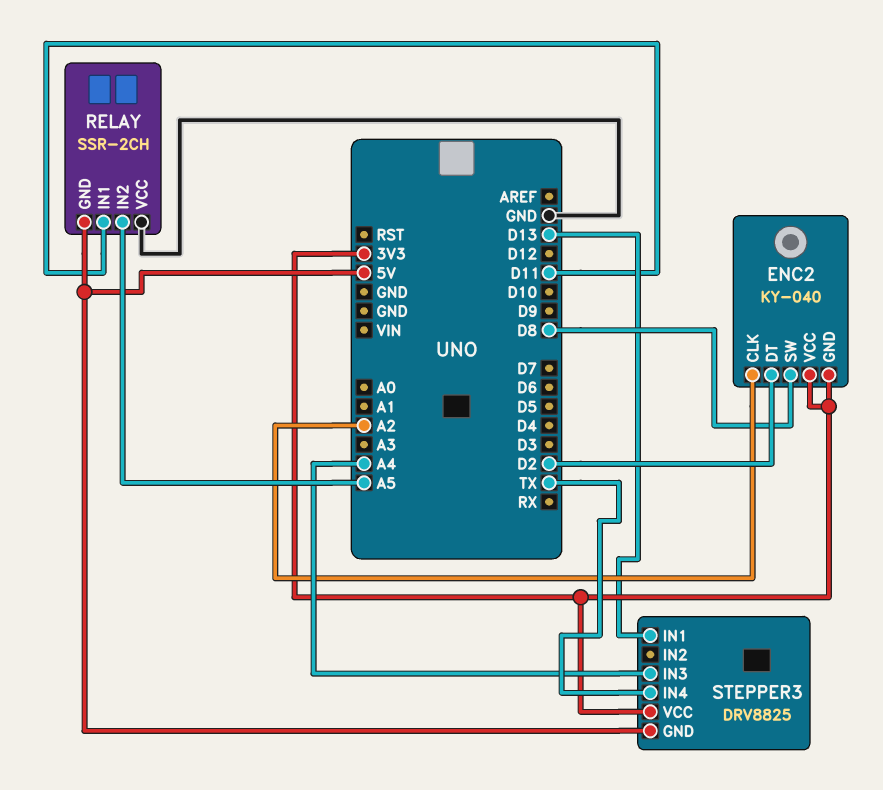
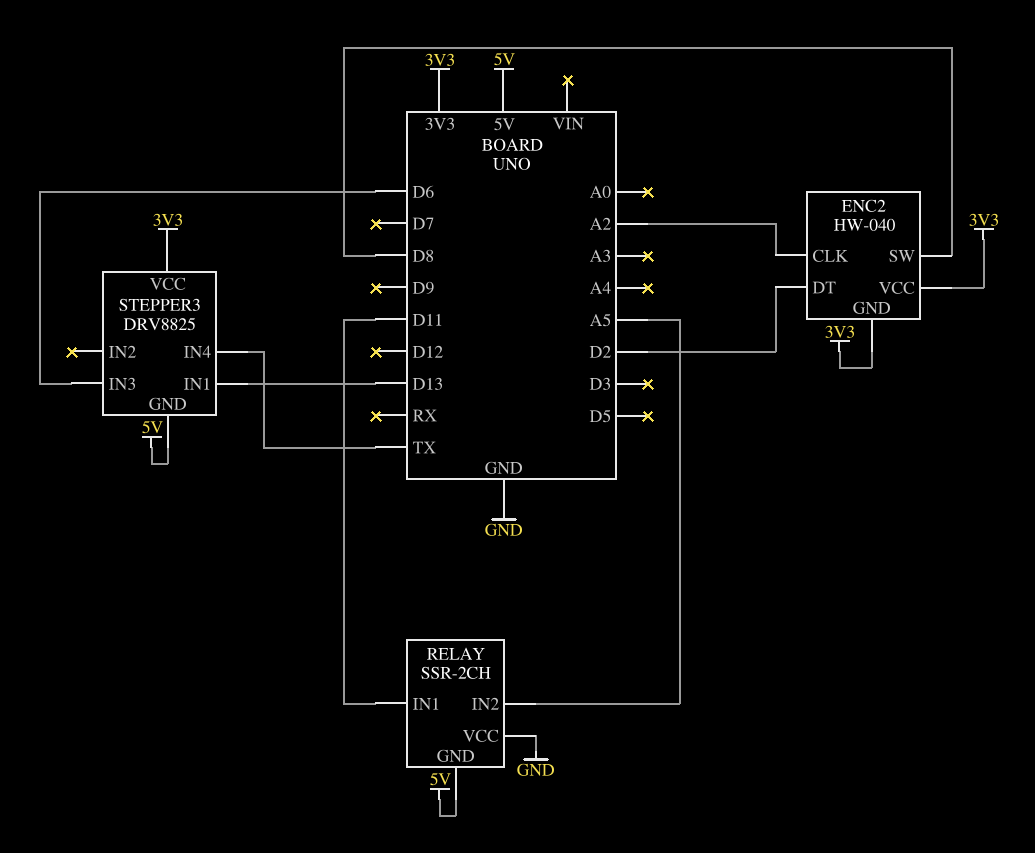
ENC2: KY-040 -> HW-040
STEPPER3 pin IN3: A4 -> D6

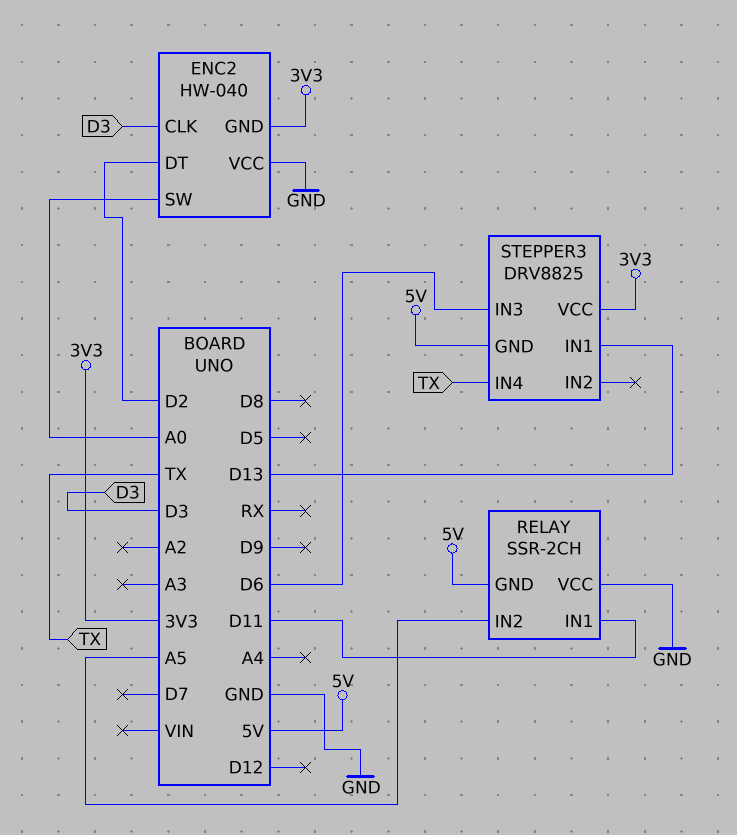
ENC2 pin CLK: A2 -> D3
ENC2 pin SW: D8 -> A0
ENC2 pin VCC: 3V3 -> GND

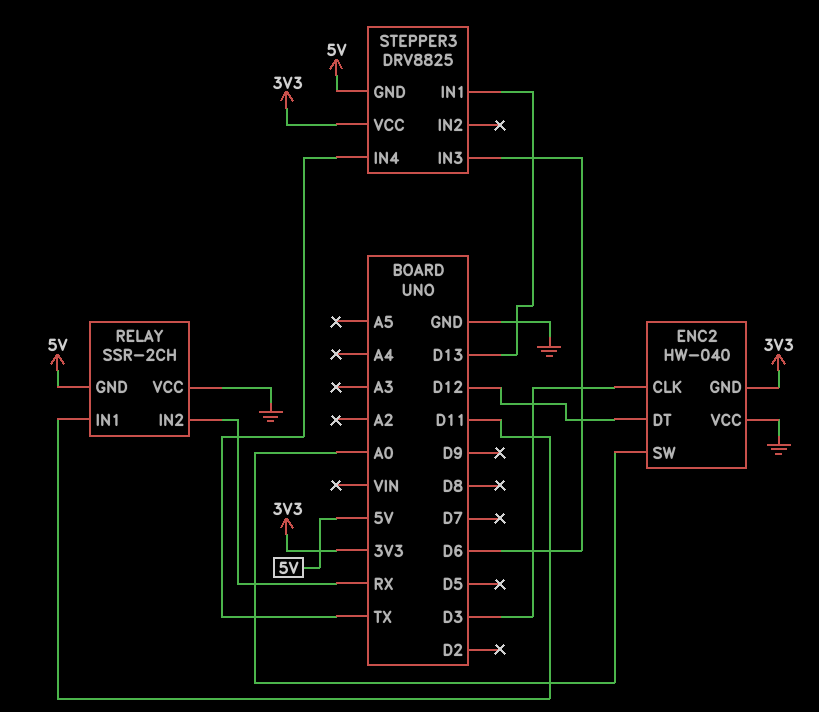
ENC2 pin DT: D2 -> D12
RELAY pin IN2: A5 -> RX

